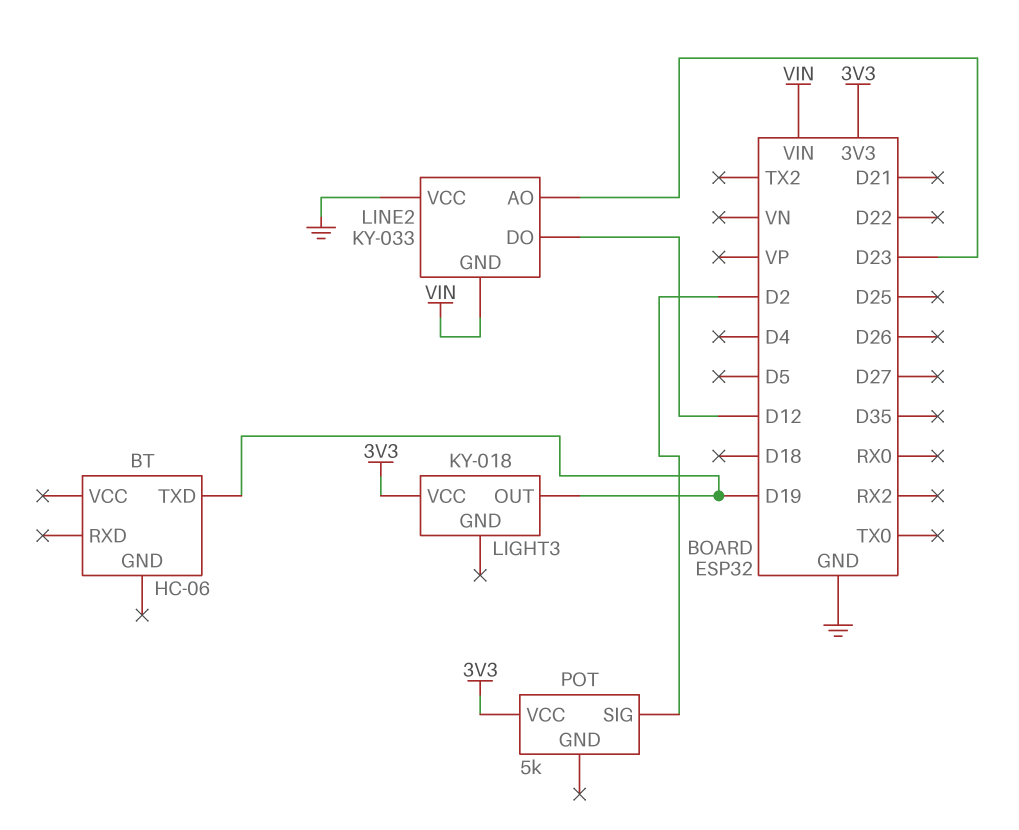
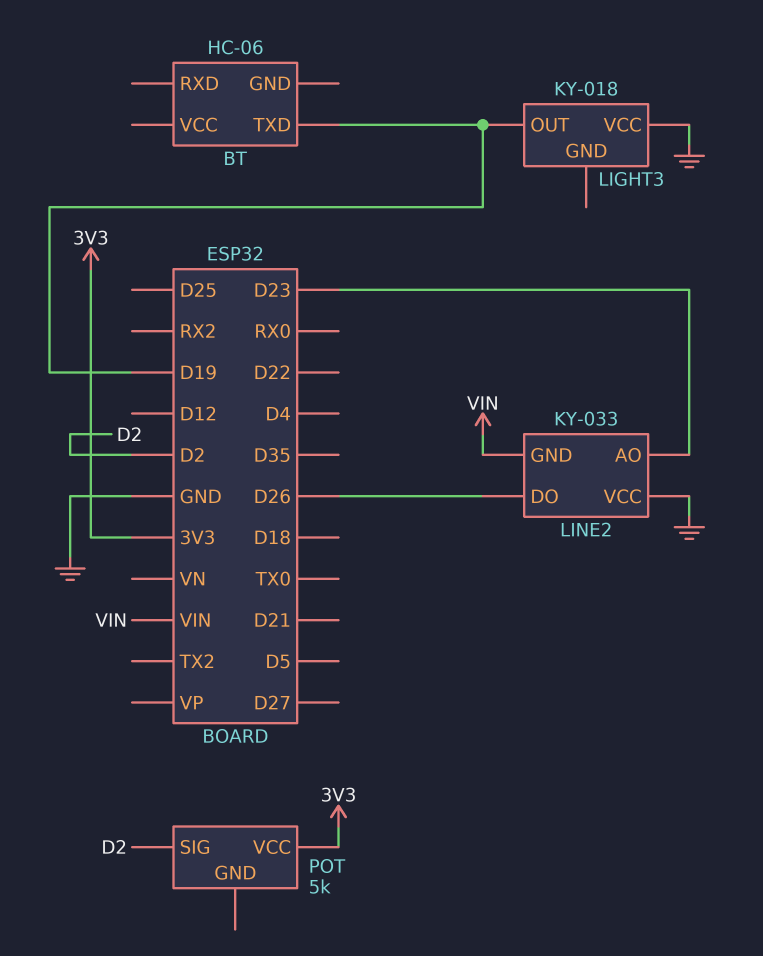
LIGHT3 pin VCC: 3V3 -> GND
LINE2 pin DO: D12 -> D26

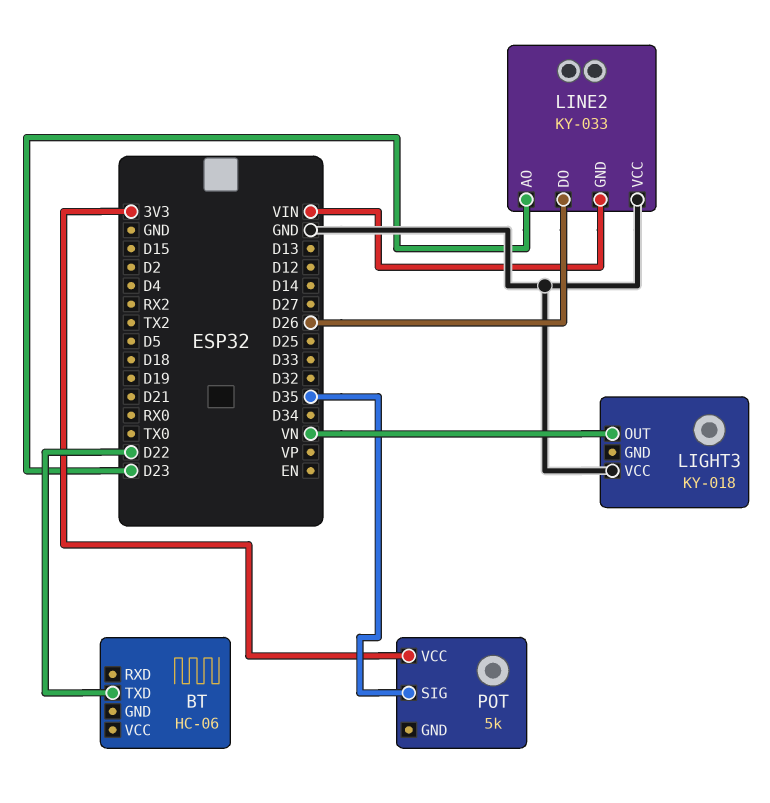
BT pin TXD: D19 -> D22
LIGHT3 pin OUT: D19 -> VN
POT pin SIG: D2 -> D35

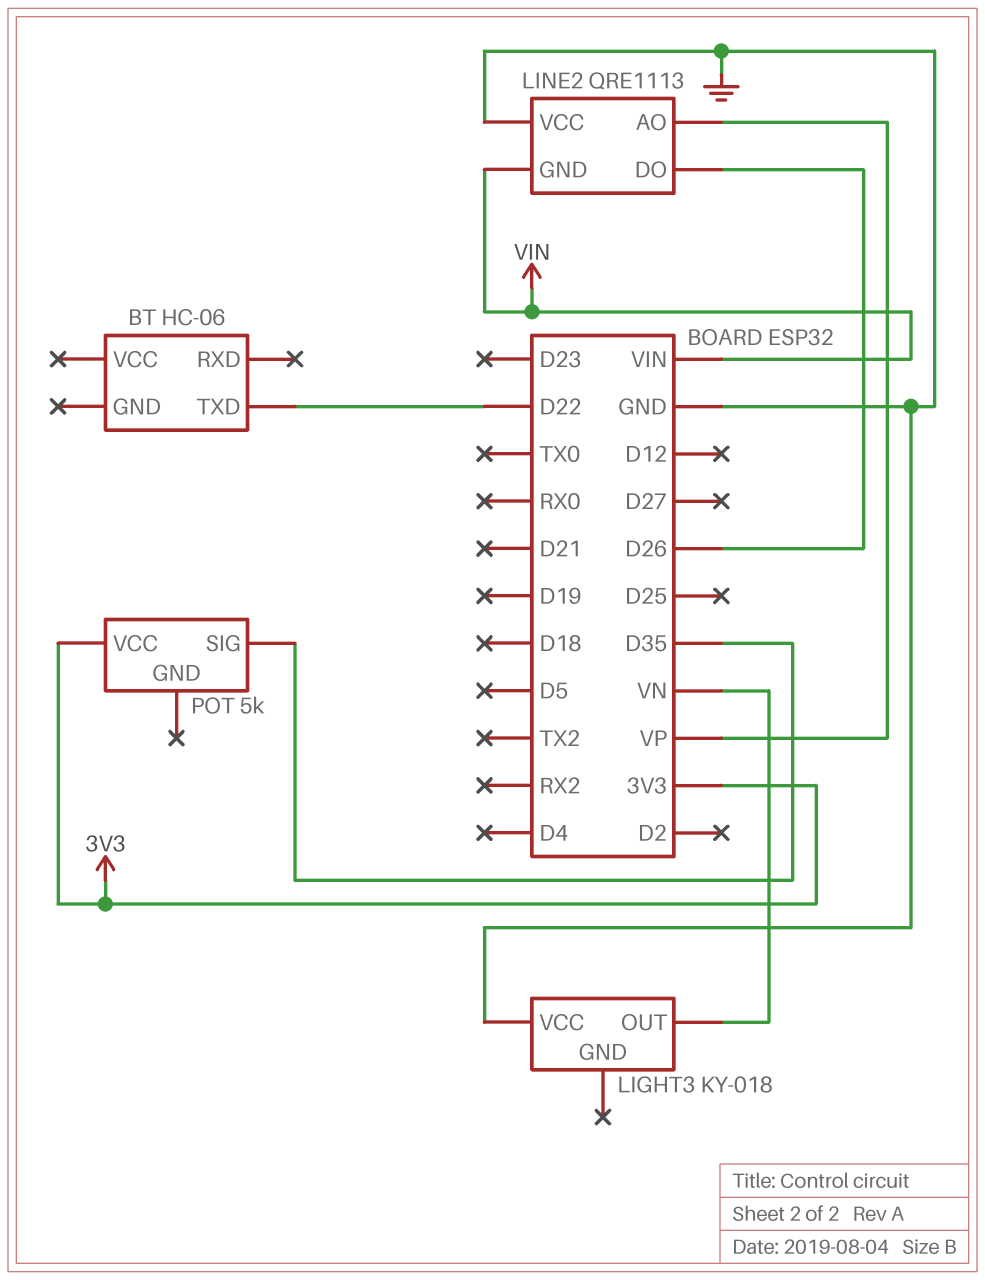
LINE2: KY-033 -> QRE1113
LINE2 pin AO: D23 -> VP

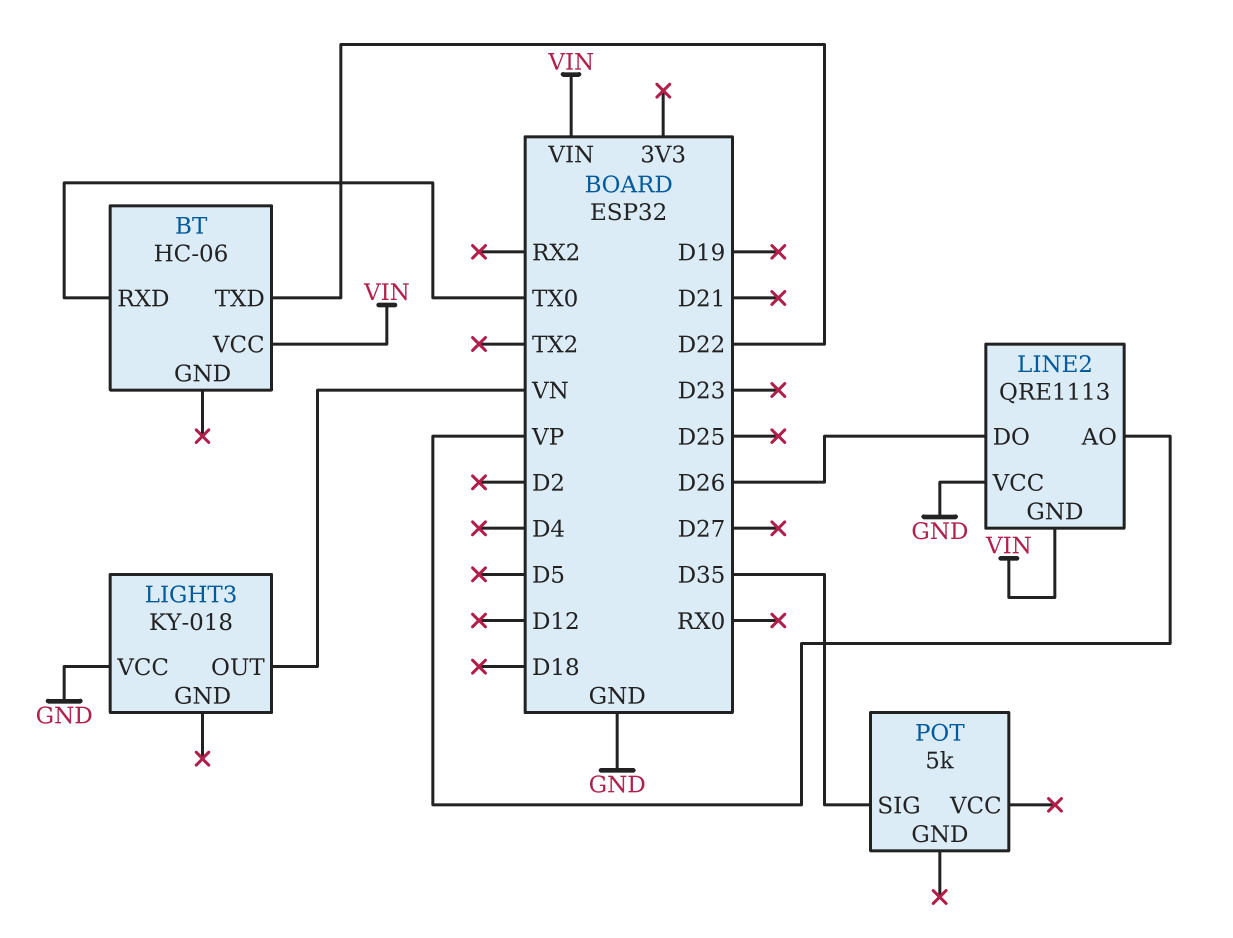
BT pin RXD: none -> TX0
BT pin VCC: none -> VIN
POT pin VCC: 3V3 -> none

